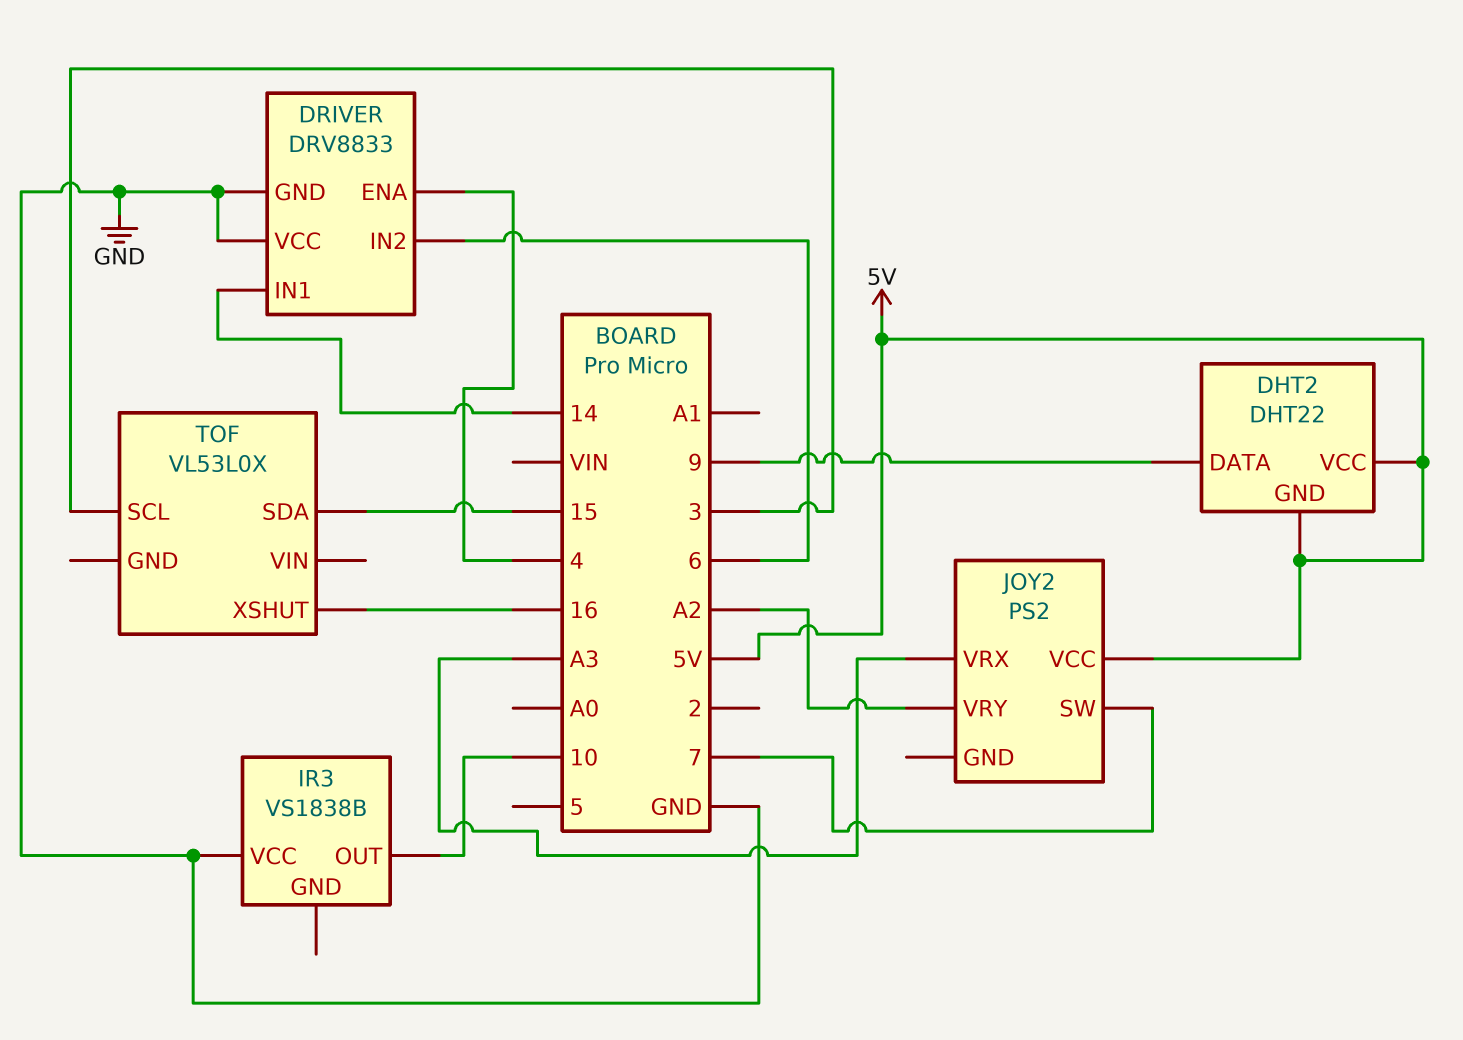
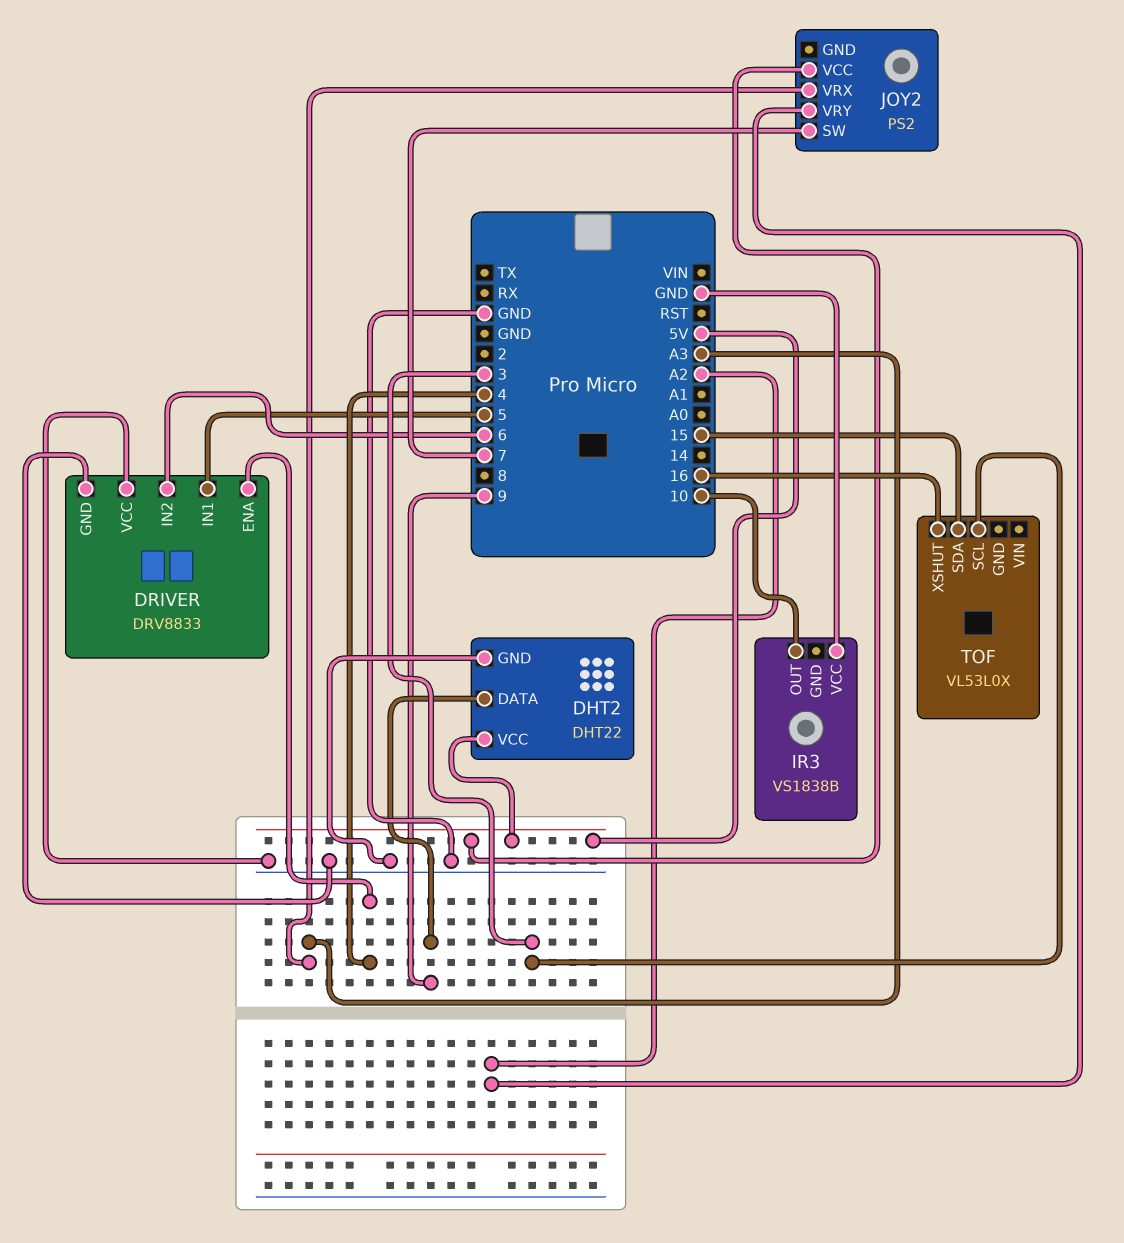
DHT2 pin GND: 5V -> GND
DRIVER pin IN1: 14 -> 5

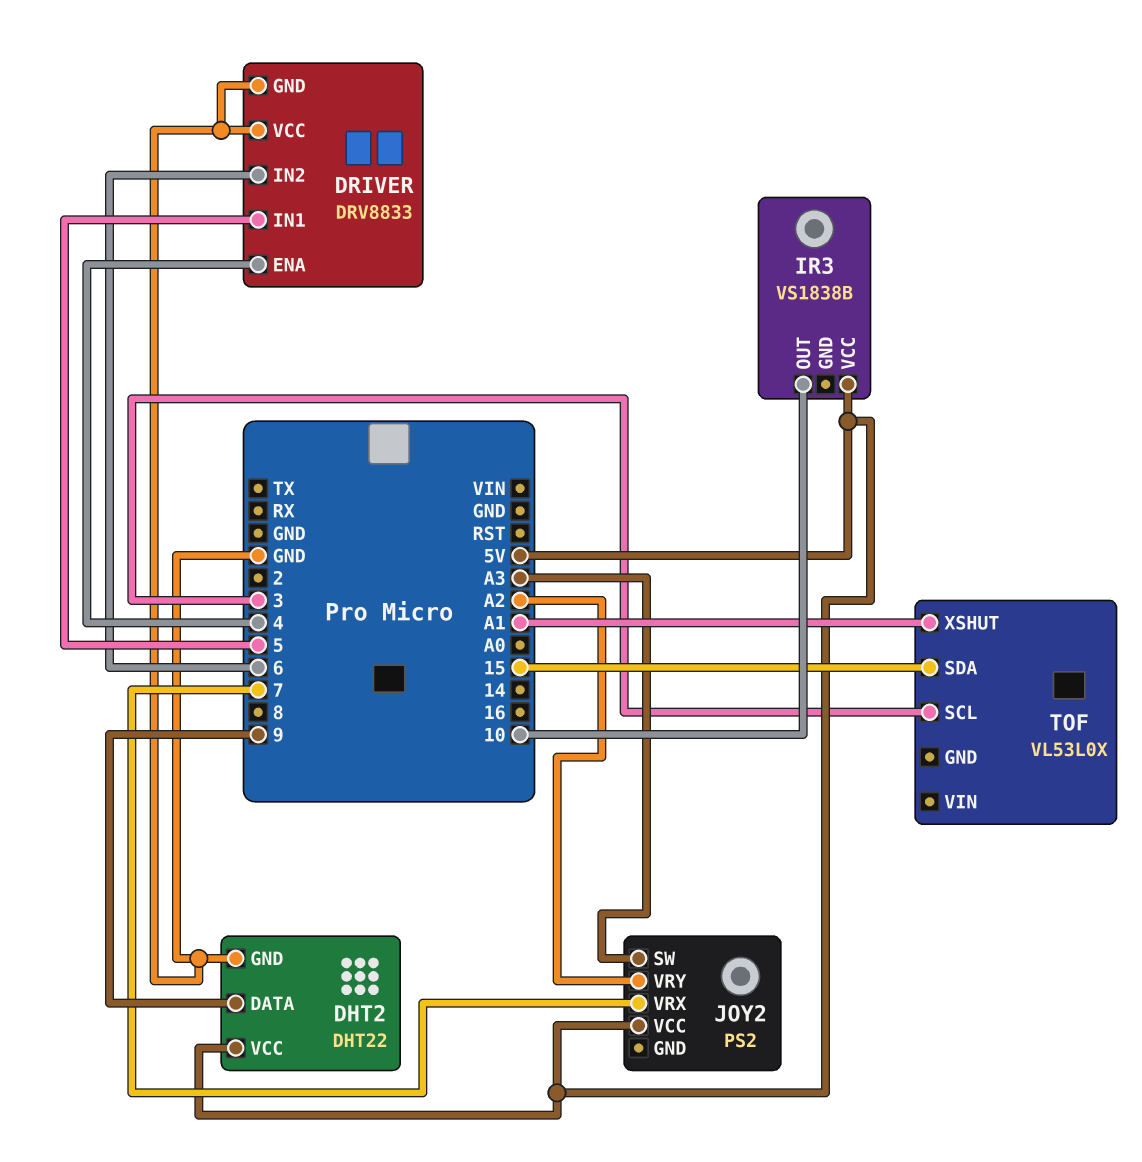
IR3 pin VCC: GND -> 5V
JOY2 pin SW: 7 -> A3
JOY2 pin VRX: A3 -> 7
TOF pin XSHUT: 16 -> A1

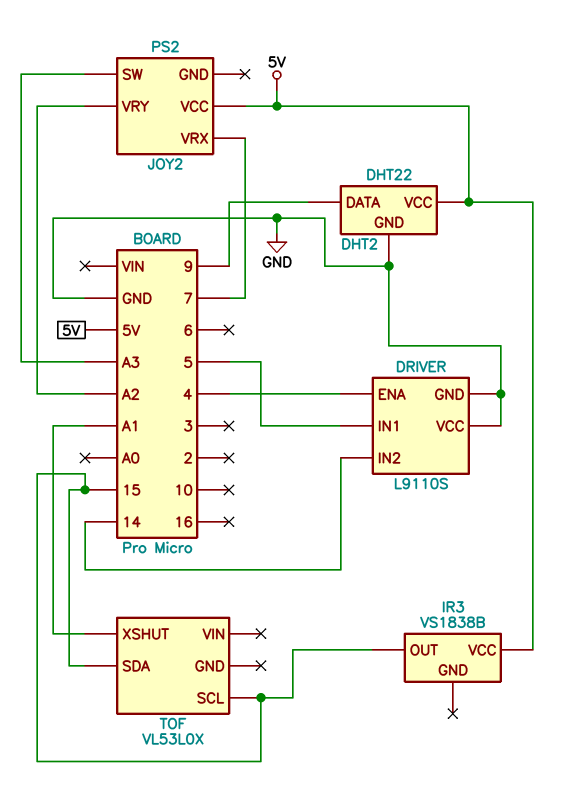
DRIVER: DRV8833 -> L9110S
DRIVER pin IN2: 6 -> 14
IR3 pin OUT: 10 -> 15
TOF pin SCL: 3 -> 15

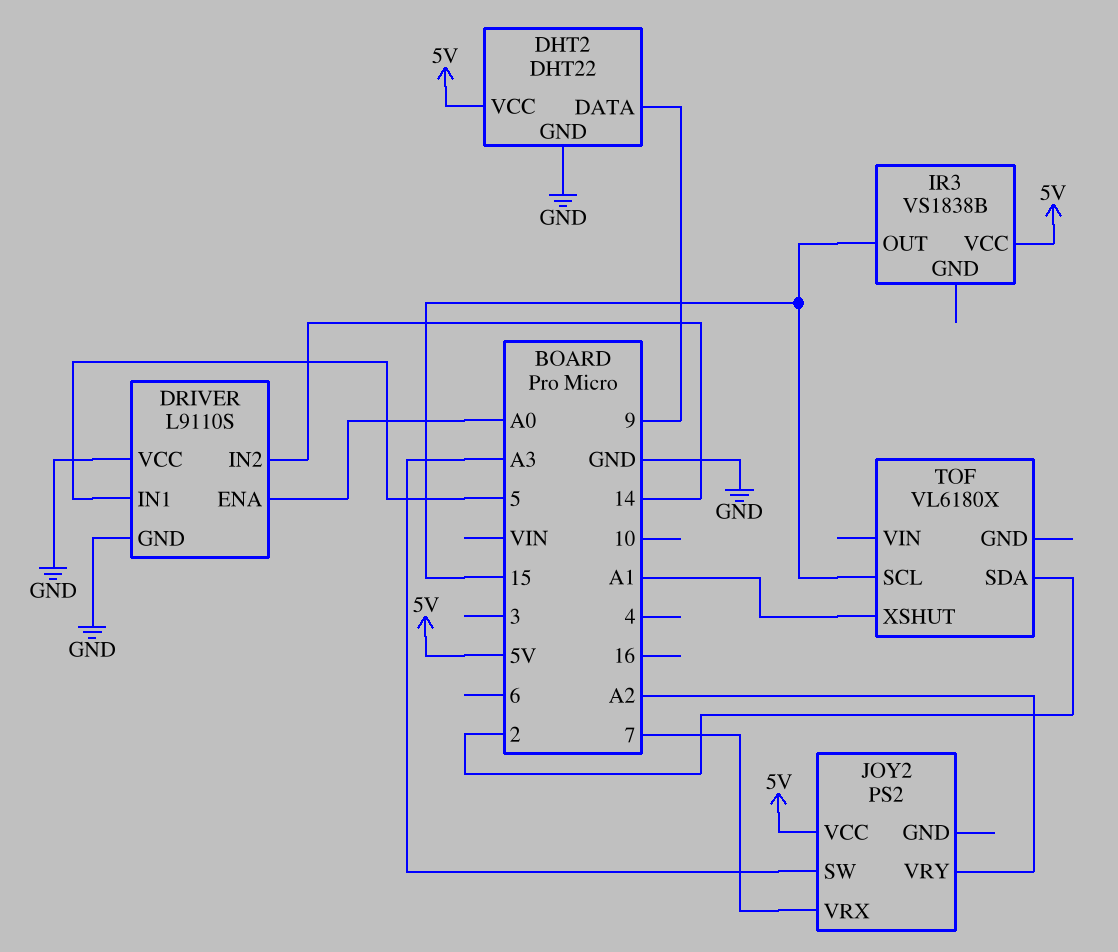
DRIVER pin ENA: 4 -> A0
TOF: VL53L0X -> VL6180X
TOF pin SDA: 15 -> 2

